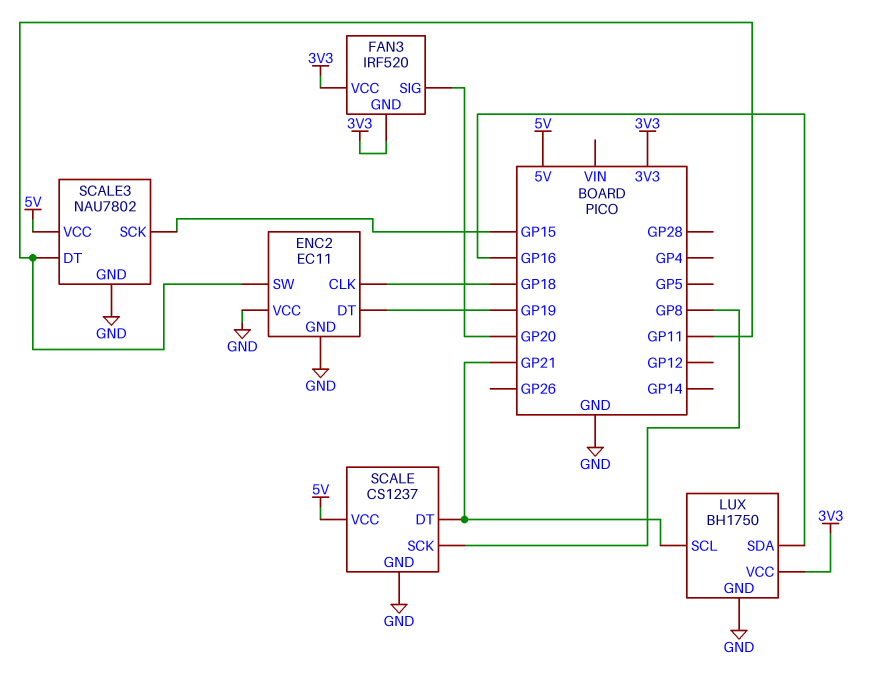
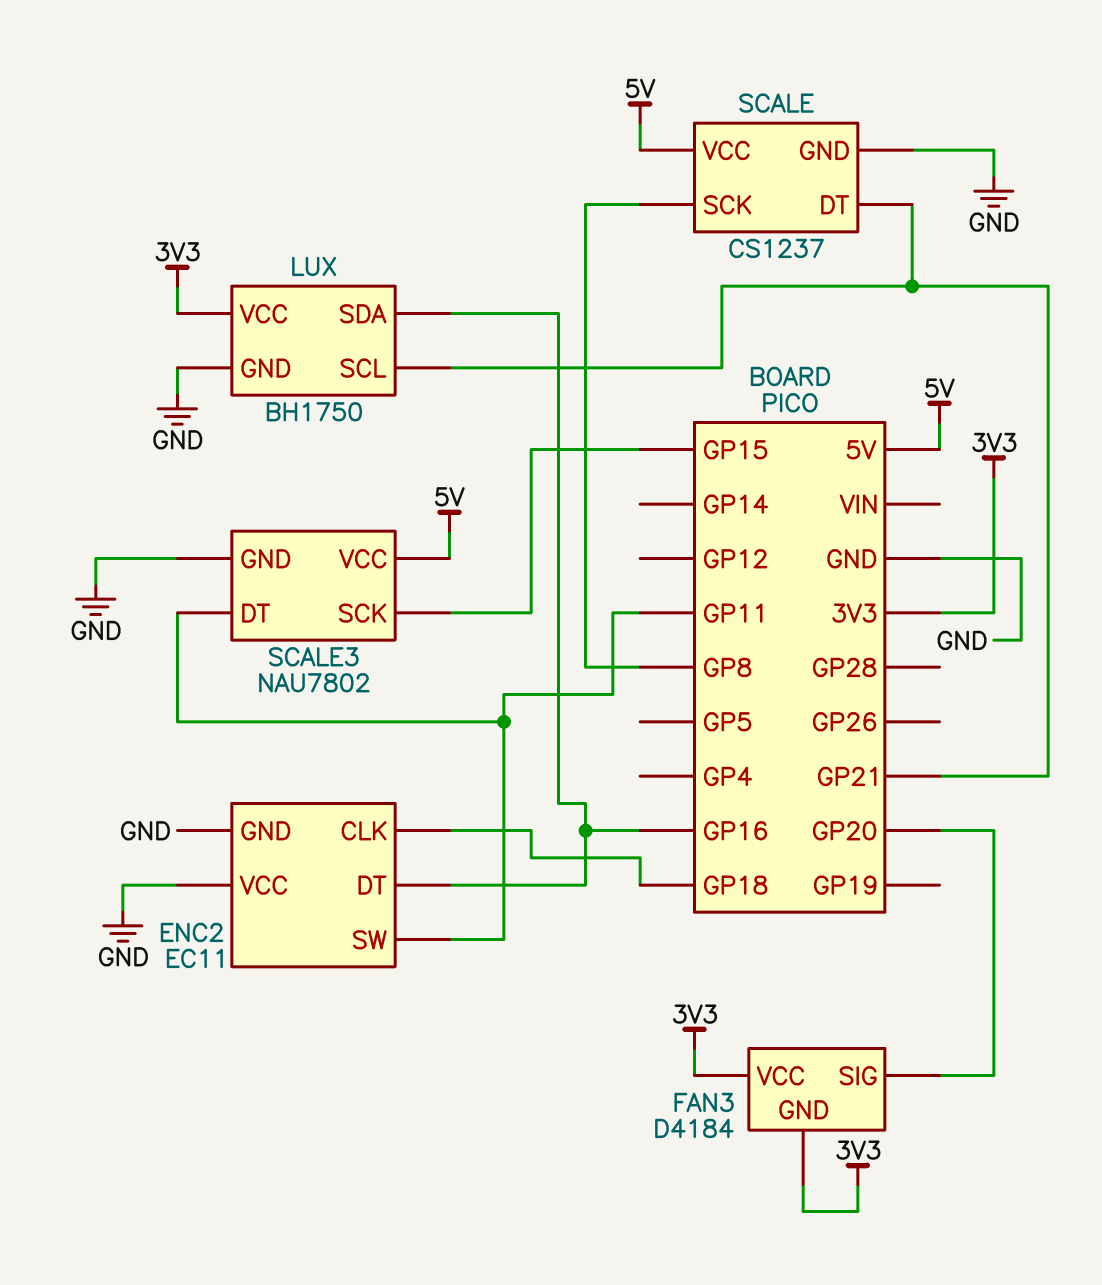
ENC2 pin DT: GP19 -> GP16
FAN3: IRF520 -> D4184

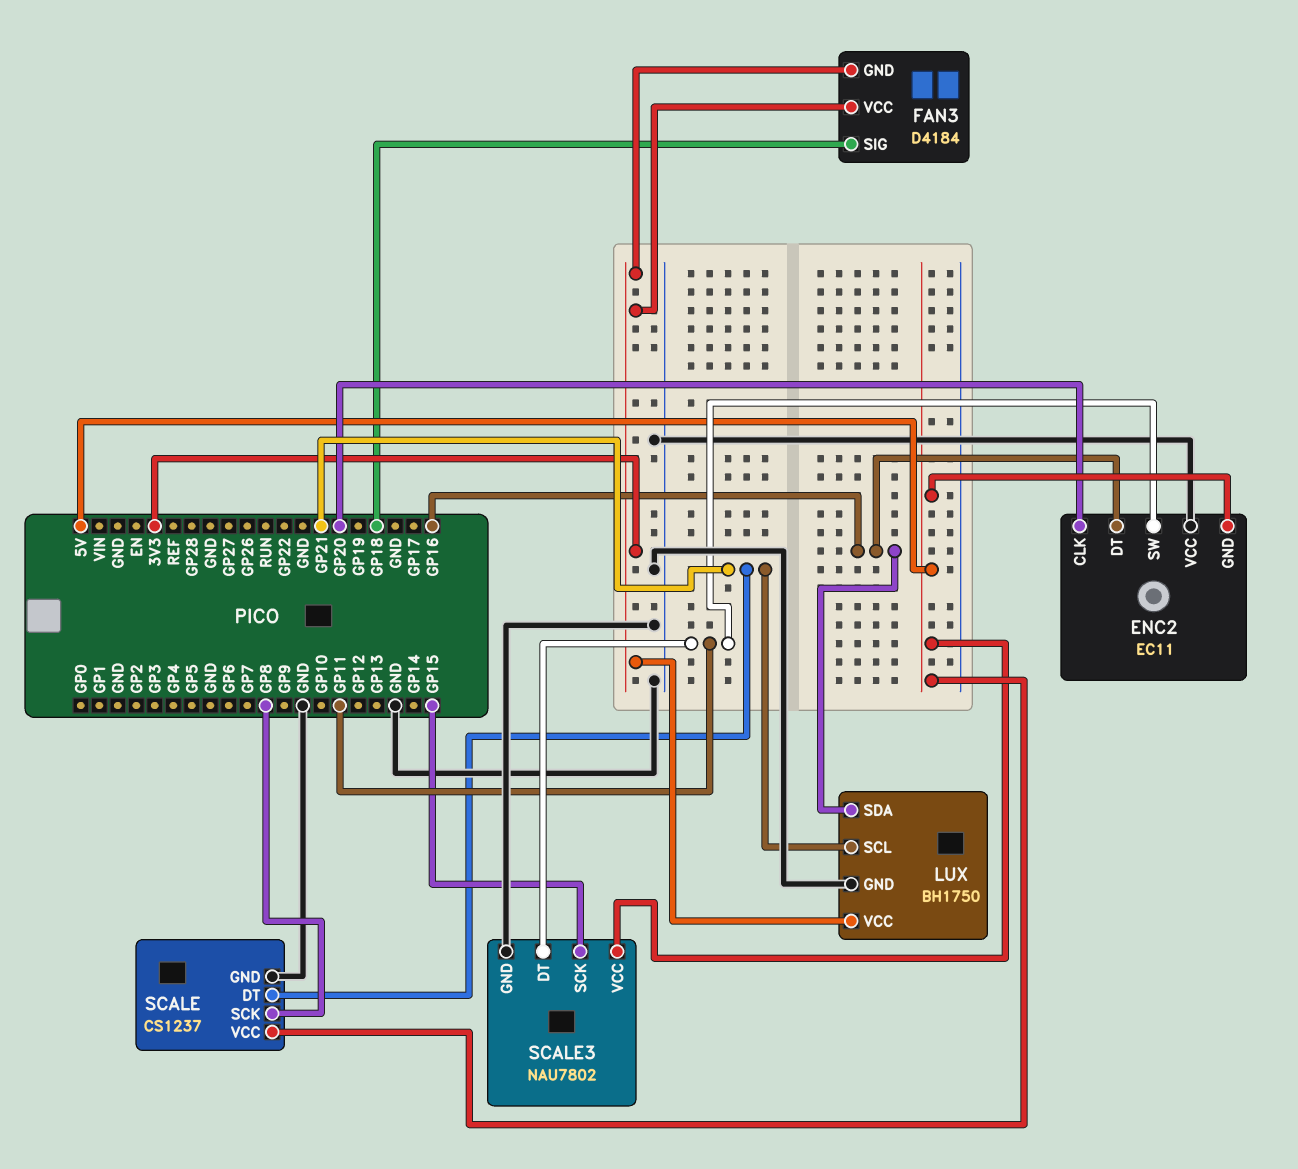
ENC2 pin CLK: GP18 -> GP20
ENC2 pin GND: GND -> 5V
FAN3 pin SIG: GP20 -> GP18

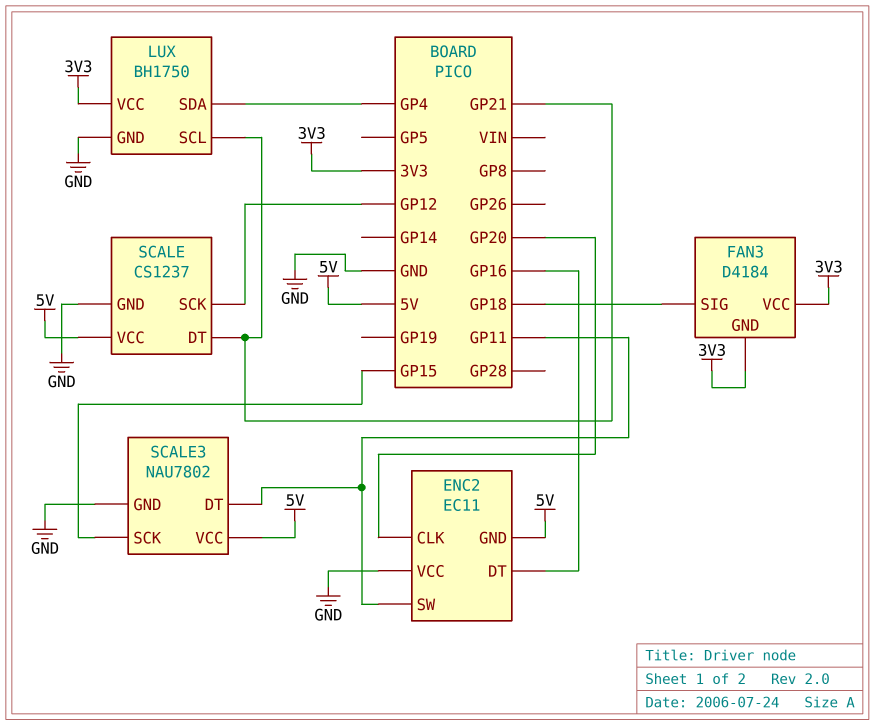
LUX pin SDA: GP16 -> GP4
SCALE pin SCK: GP8 -> GP12

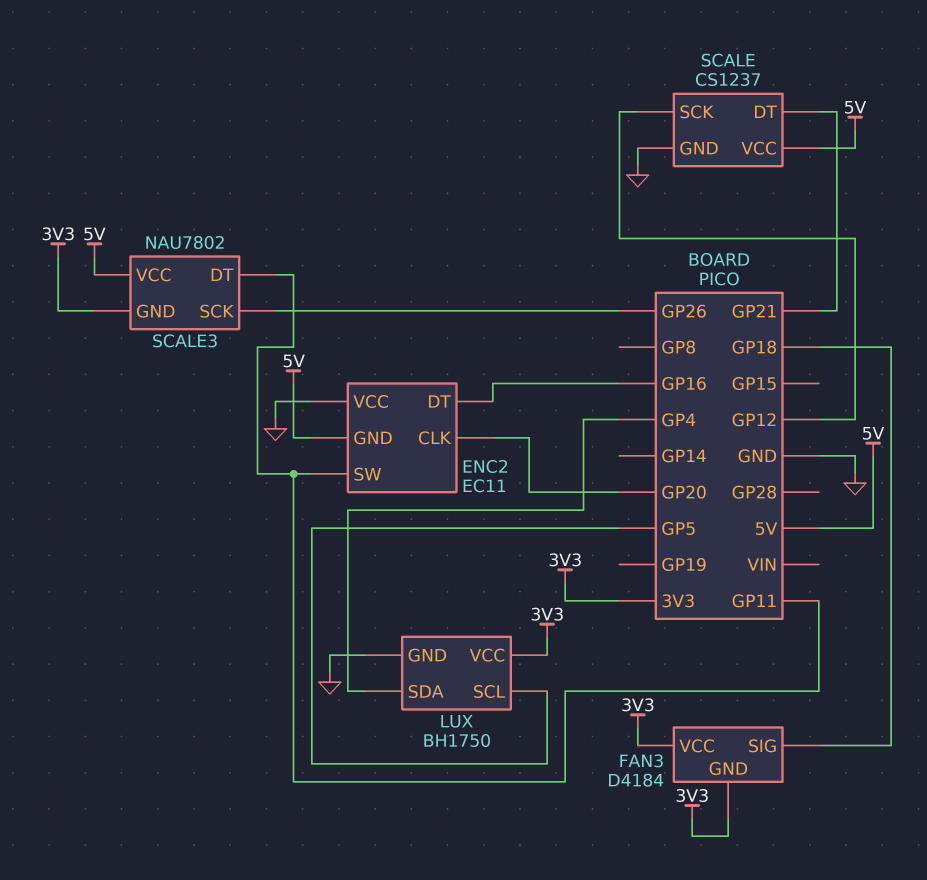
LUX pin SCL: GP21 -> GP5
SCALE3 pin GND: GND -> 3V3
SCALE3 pin SCK: GP15 -> GP26

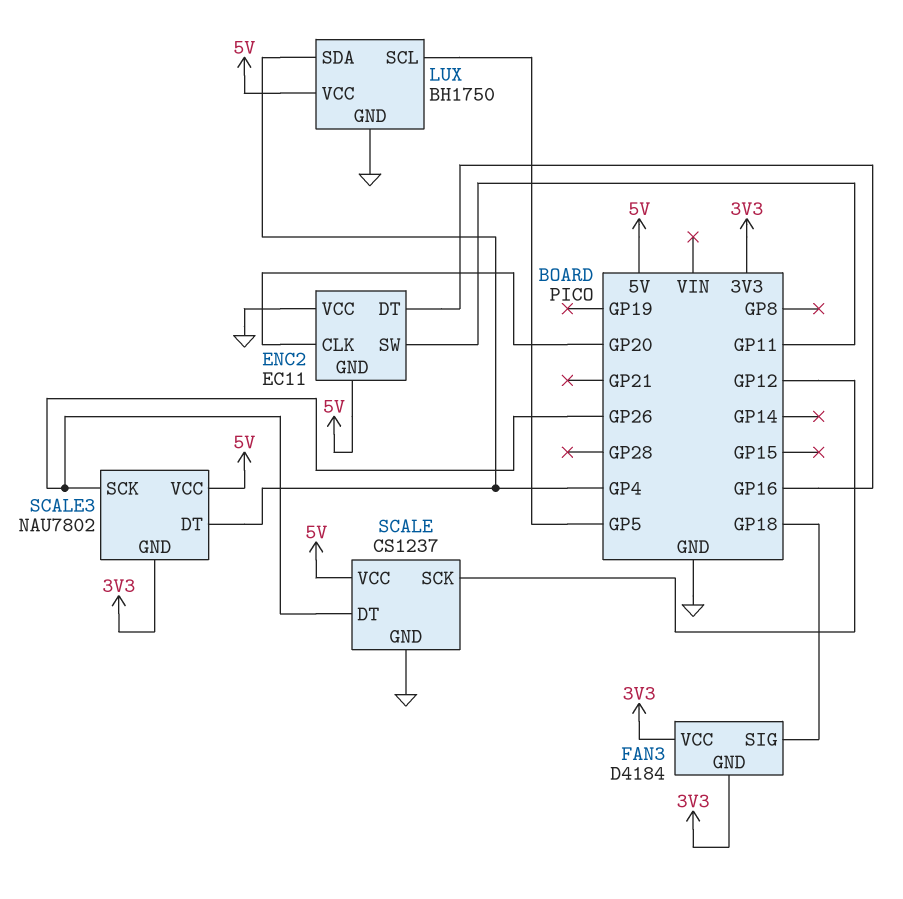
LUX pin VCC: 3V3 -> 5V
SCALE pin DT: GP21 -> GP26
SCALE3 pin DT: GP11 -> GP4

